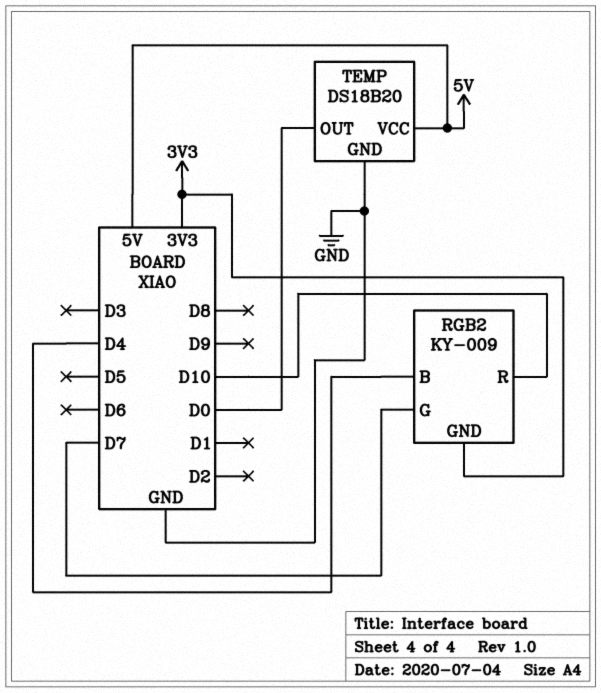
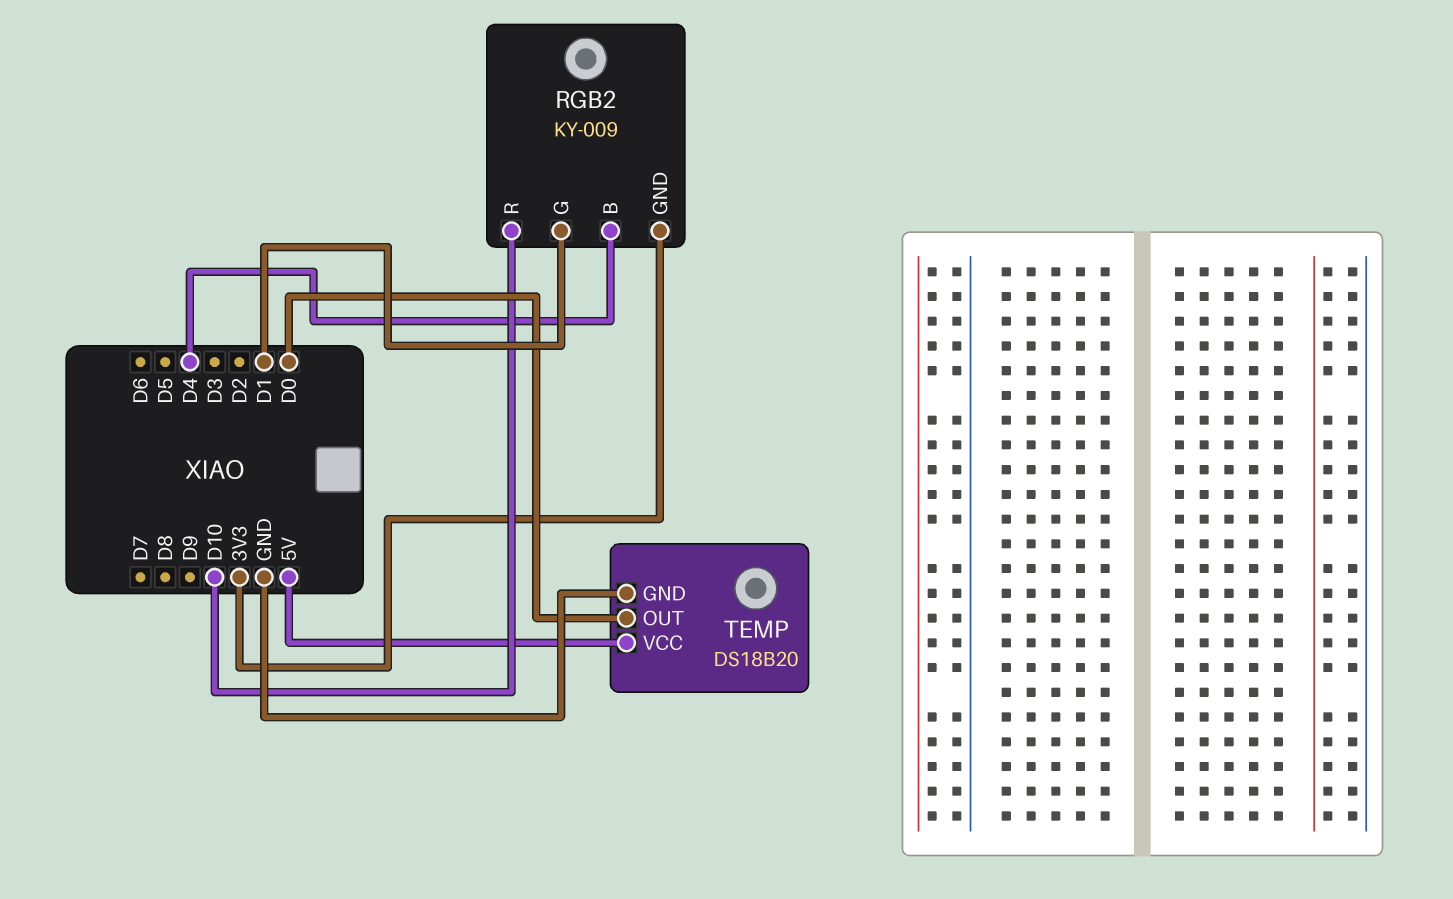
RGB2 pin G: D7 -> D1

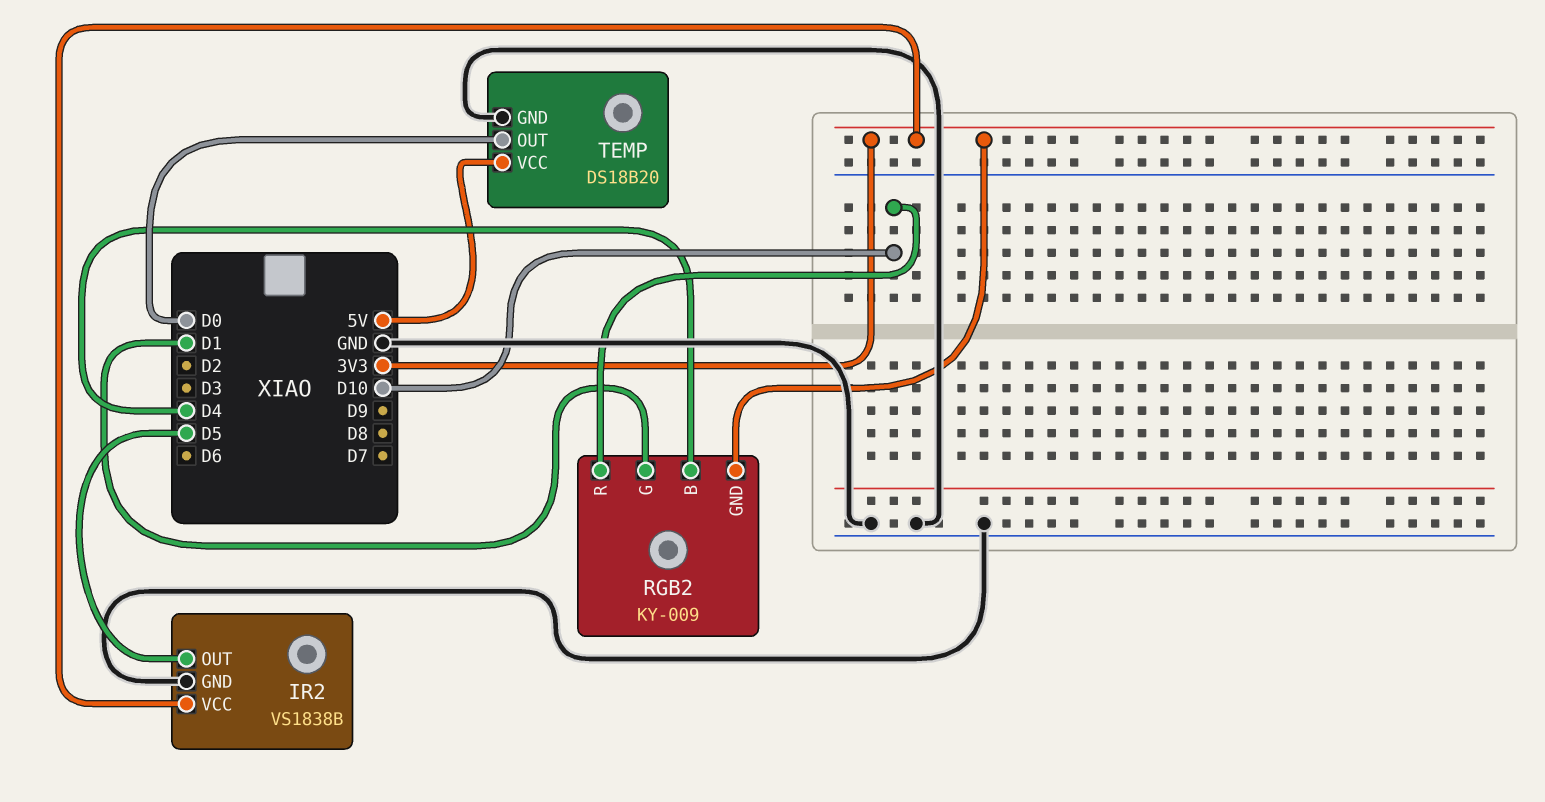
IR2: none -> VS1838B
IR2 pin GND: none -> GND
IR2 pin OUT: none -> D5
IR2 pin VCC: none -> 3V3

